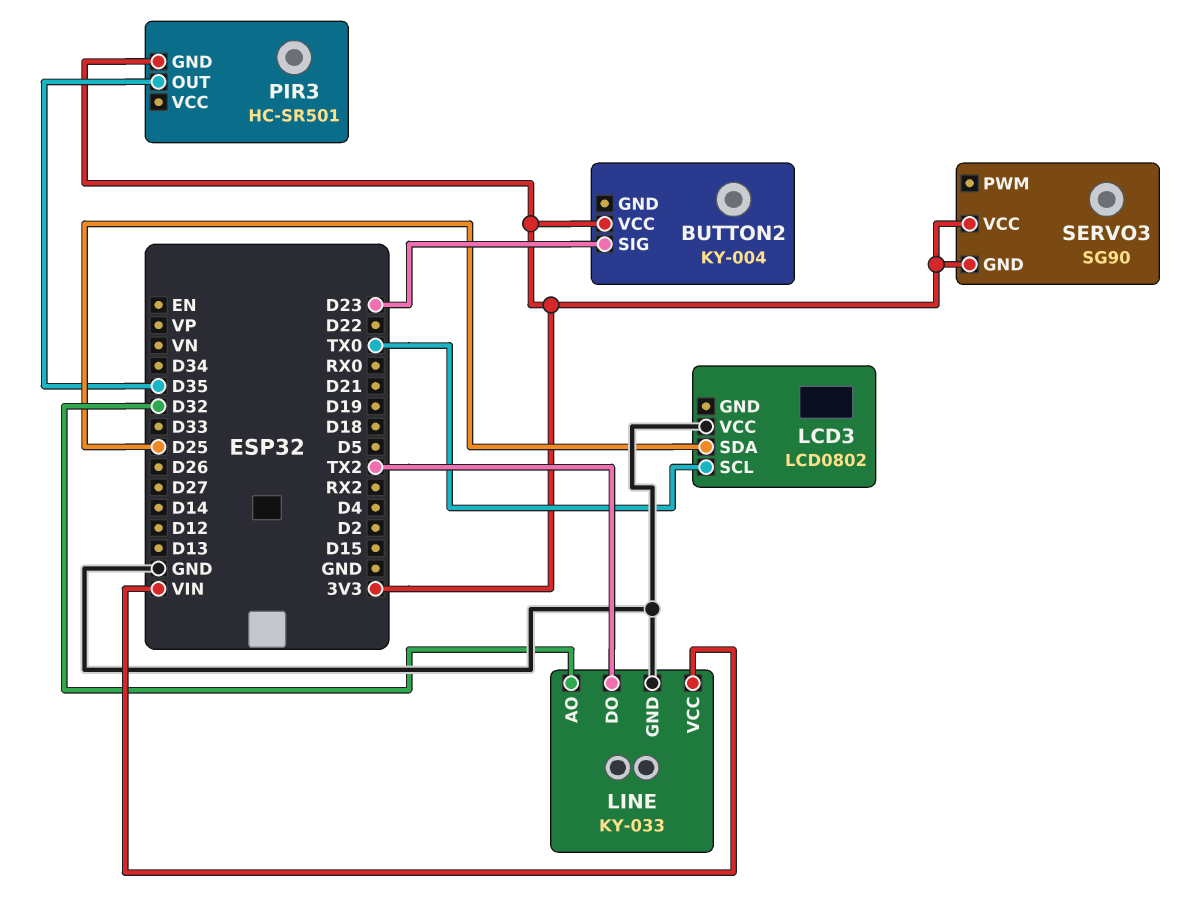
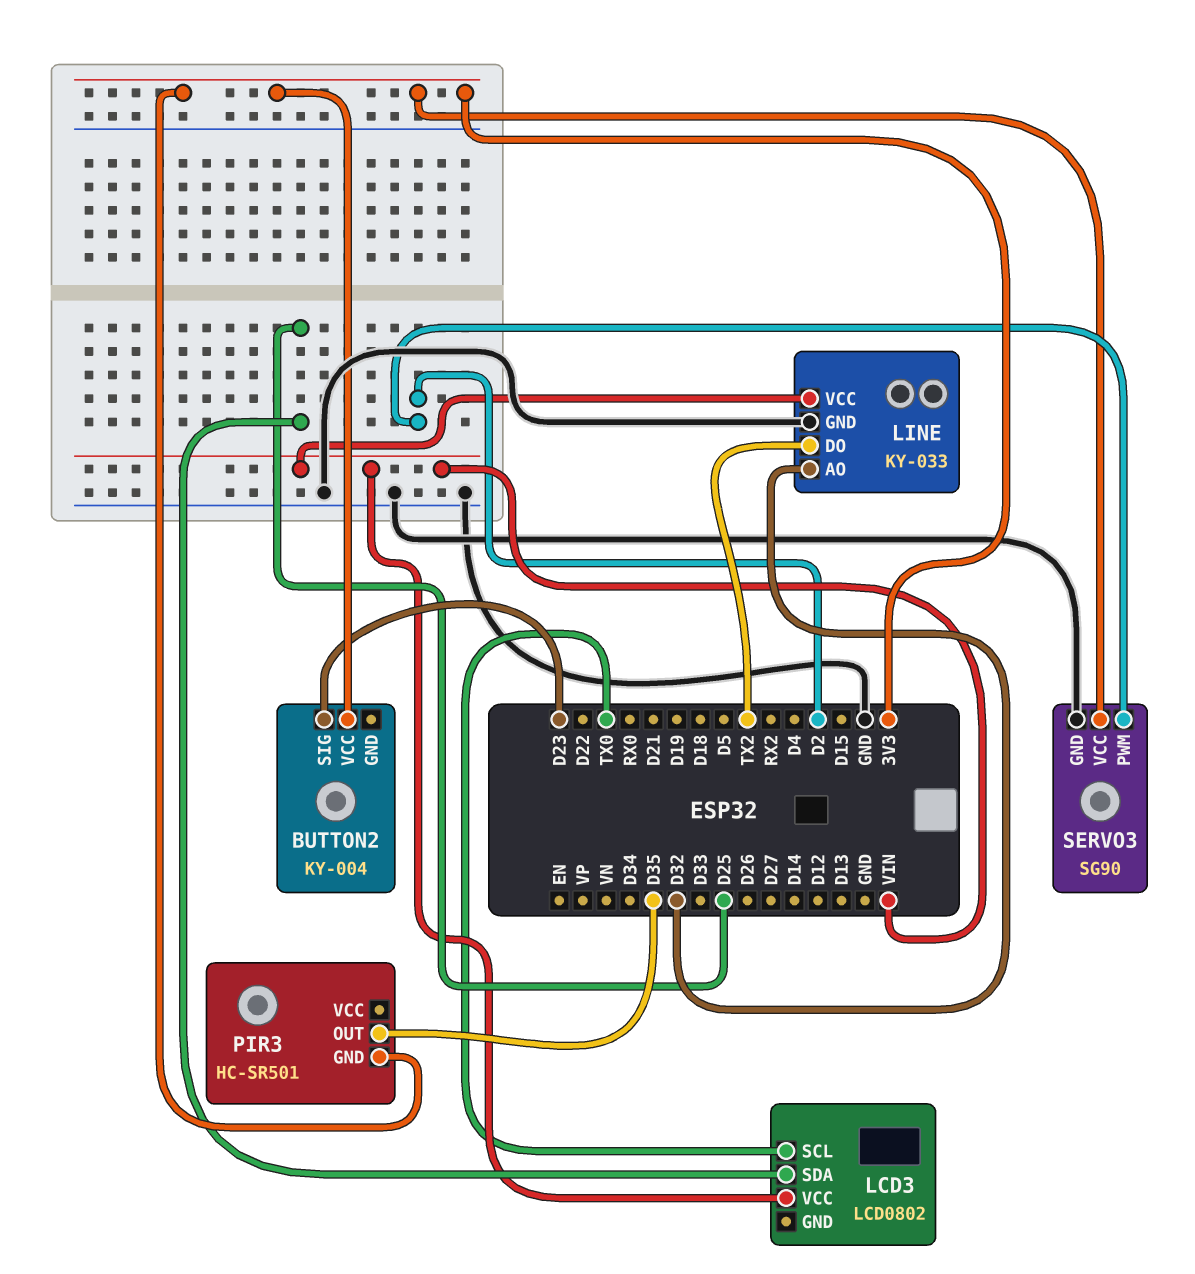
LCD3 pin VCC: GND -> VIN
SERVO3 pin GND: 3V3 -> GND
SERVO3 pin PWM: none -> D2

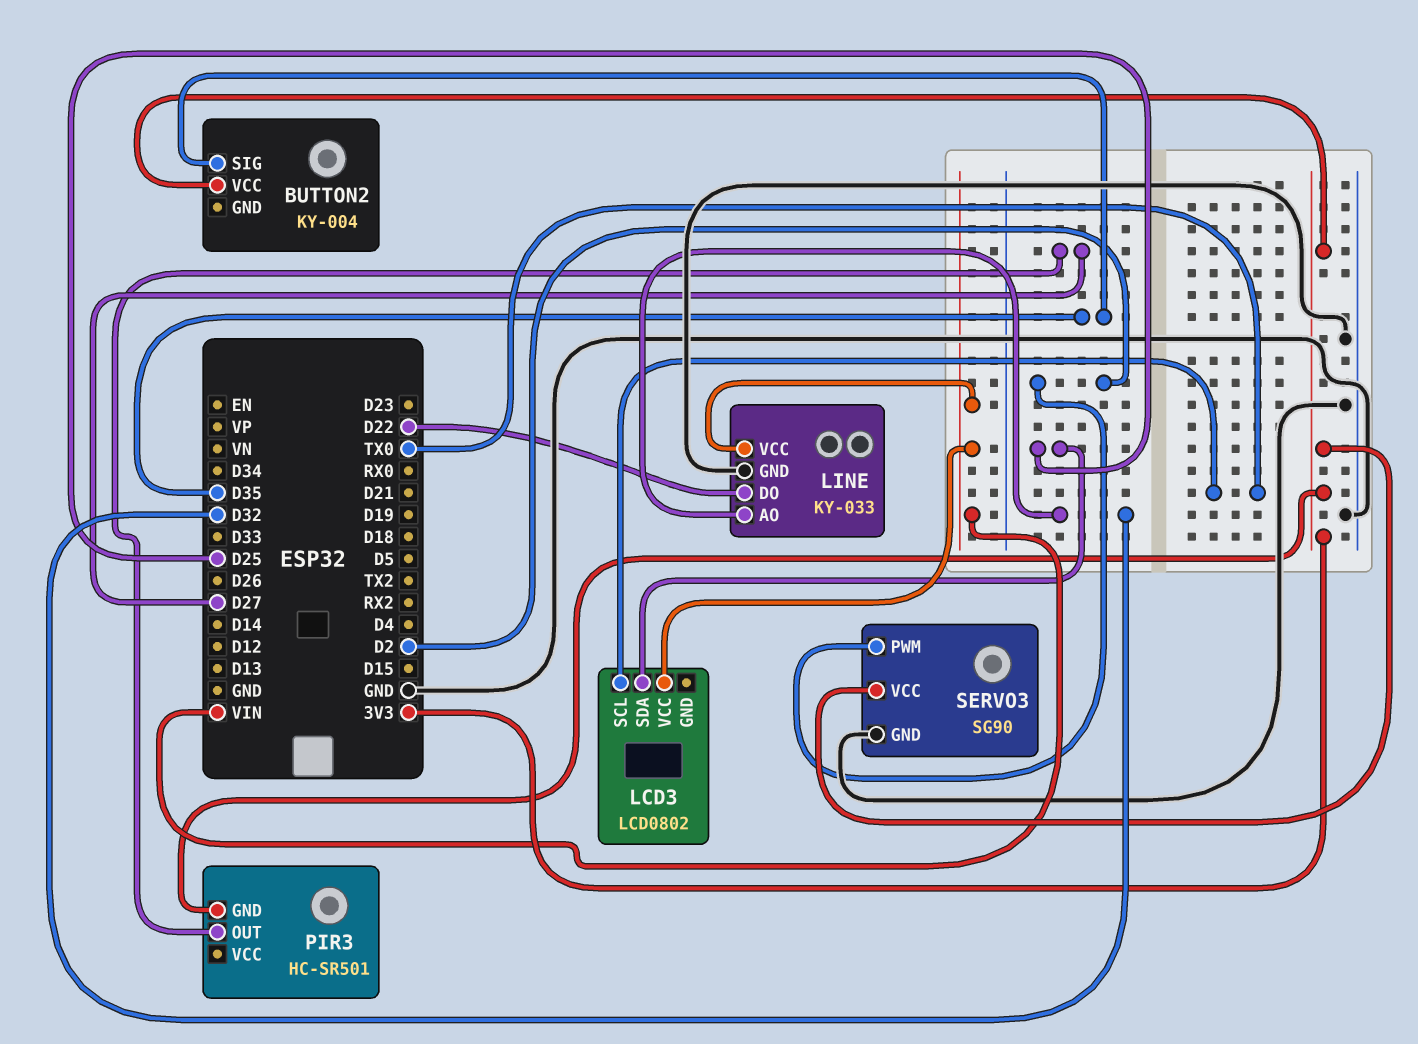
BUTTON2 pin SIG: D23 -> D35
LINE pin DO: TX2 -> D22
PIR3 pin OUT: D35 -> D27

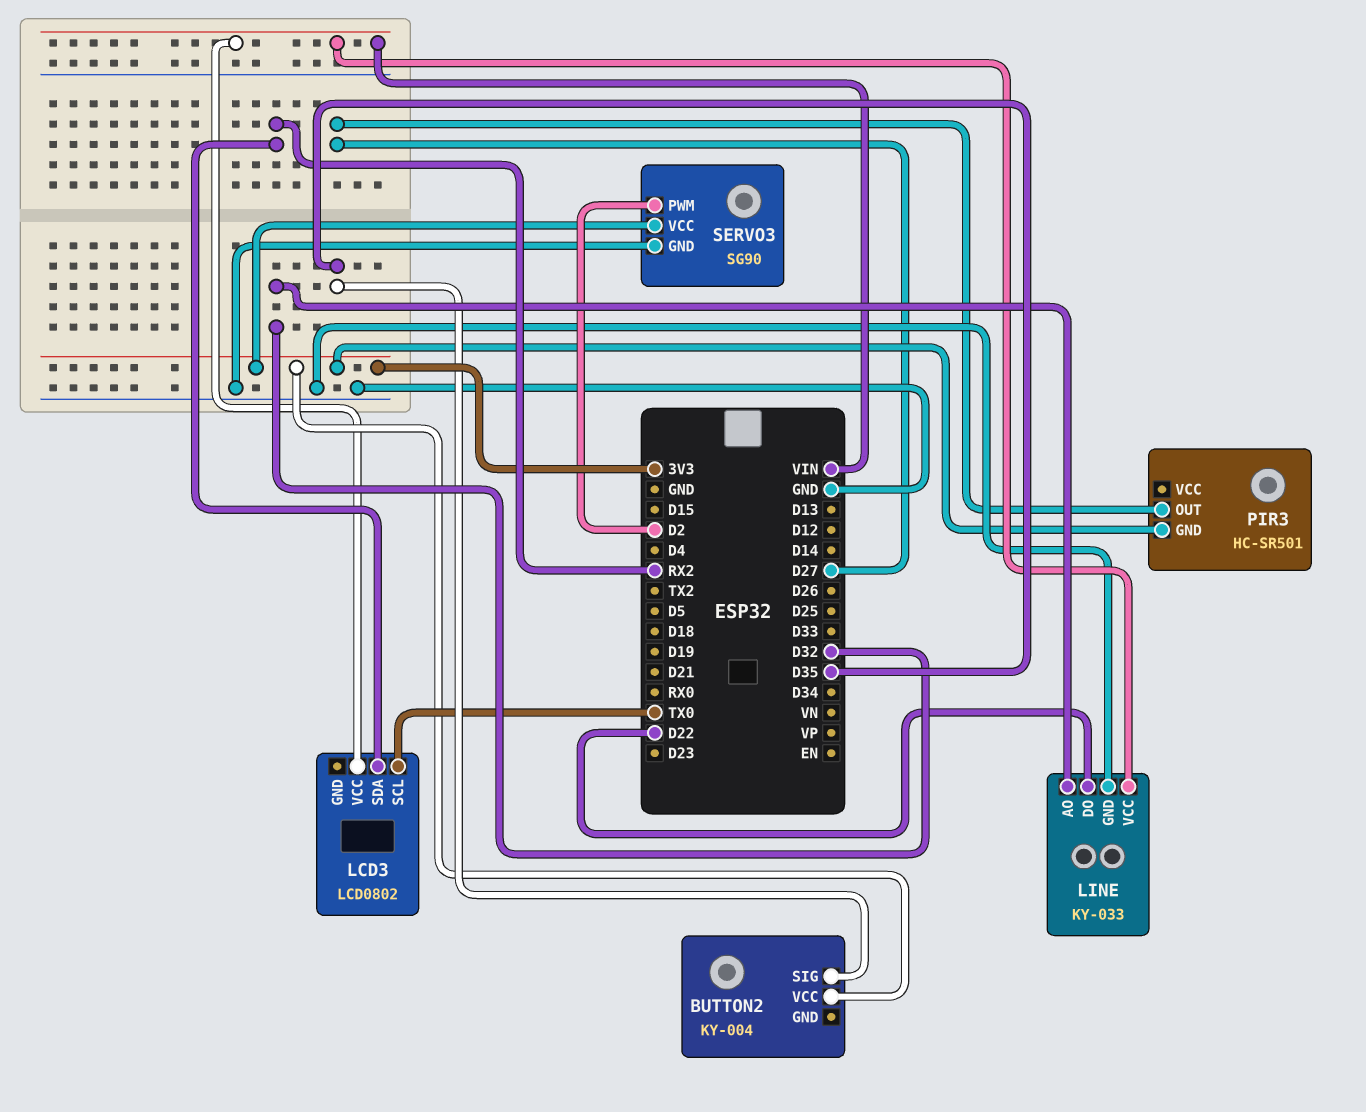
LCD3 pin SDA: D25 -> RX2

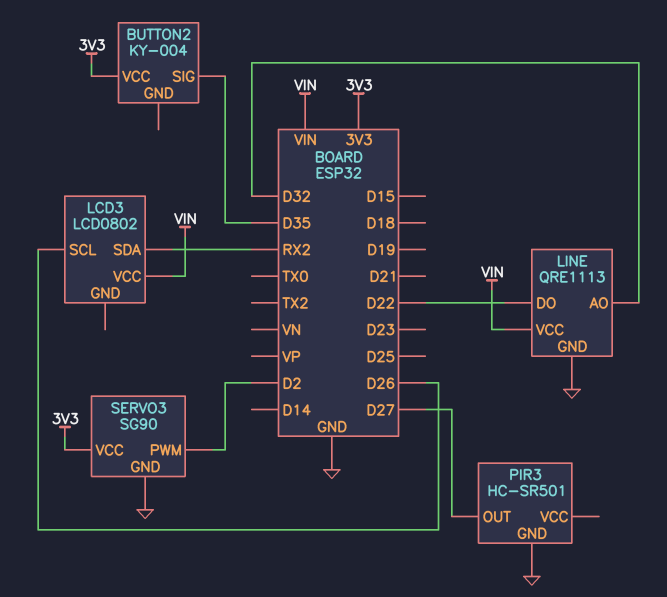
LCD3 pin SCL: TX0 -> D26
LINE: KY-033 -> QRE1113
PIR3 pin GND: 3V3 -> GND

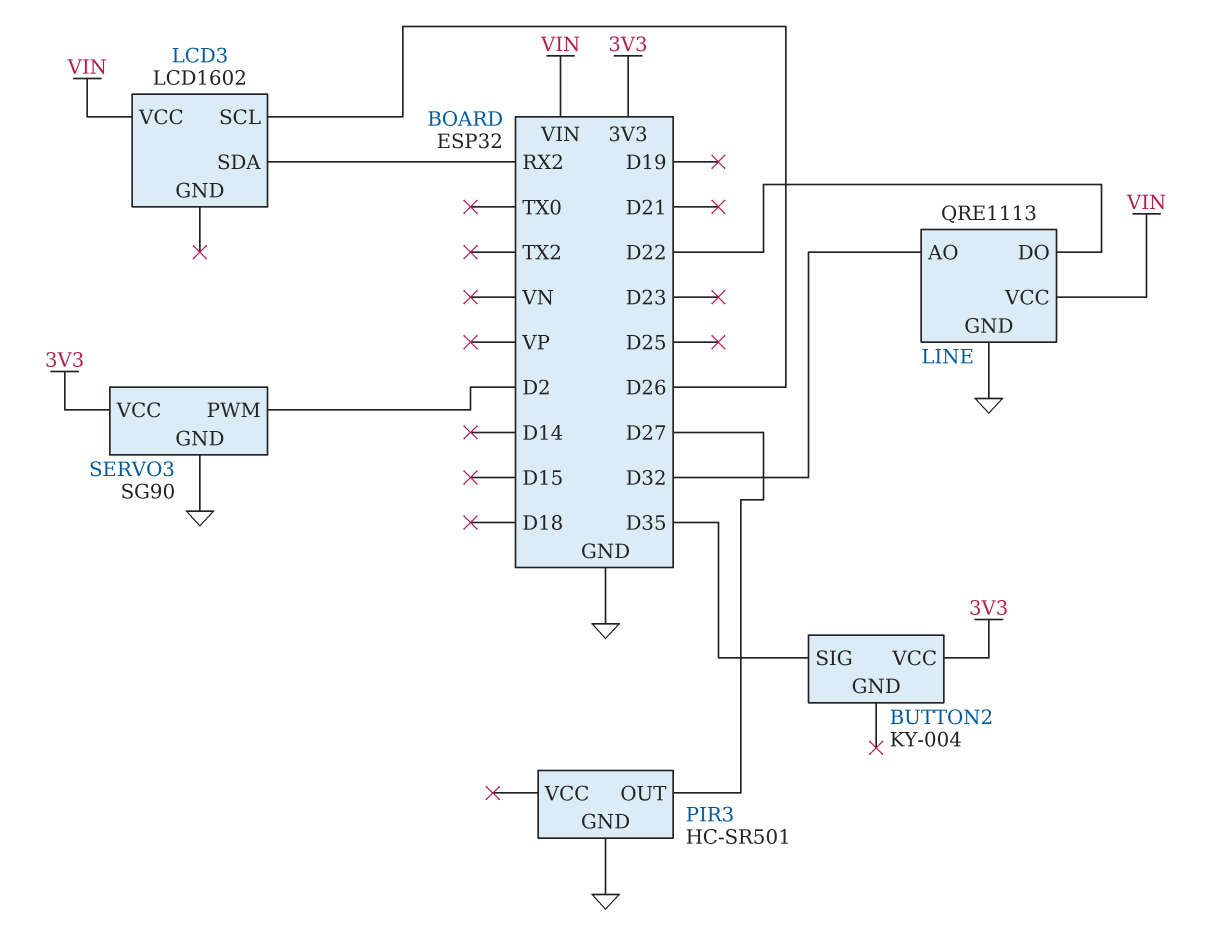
LCD3: LCD0802 -> LCD1602

